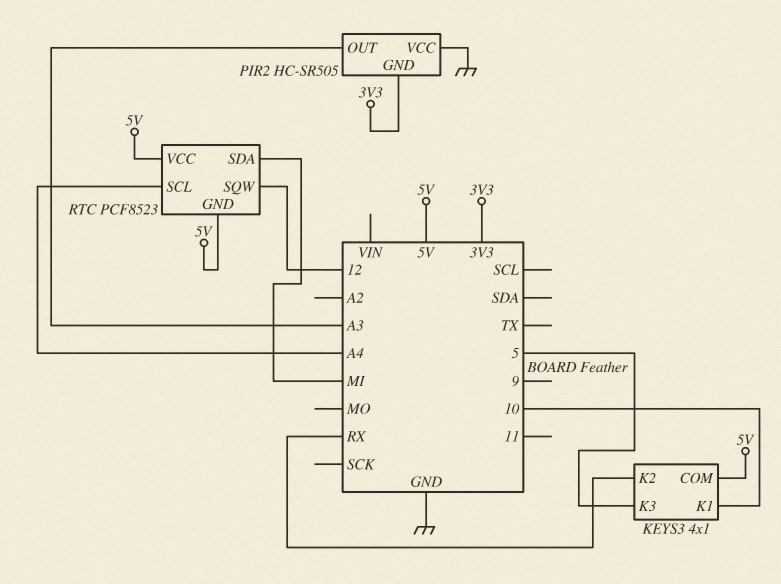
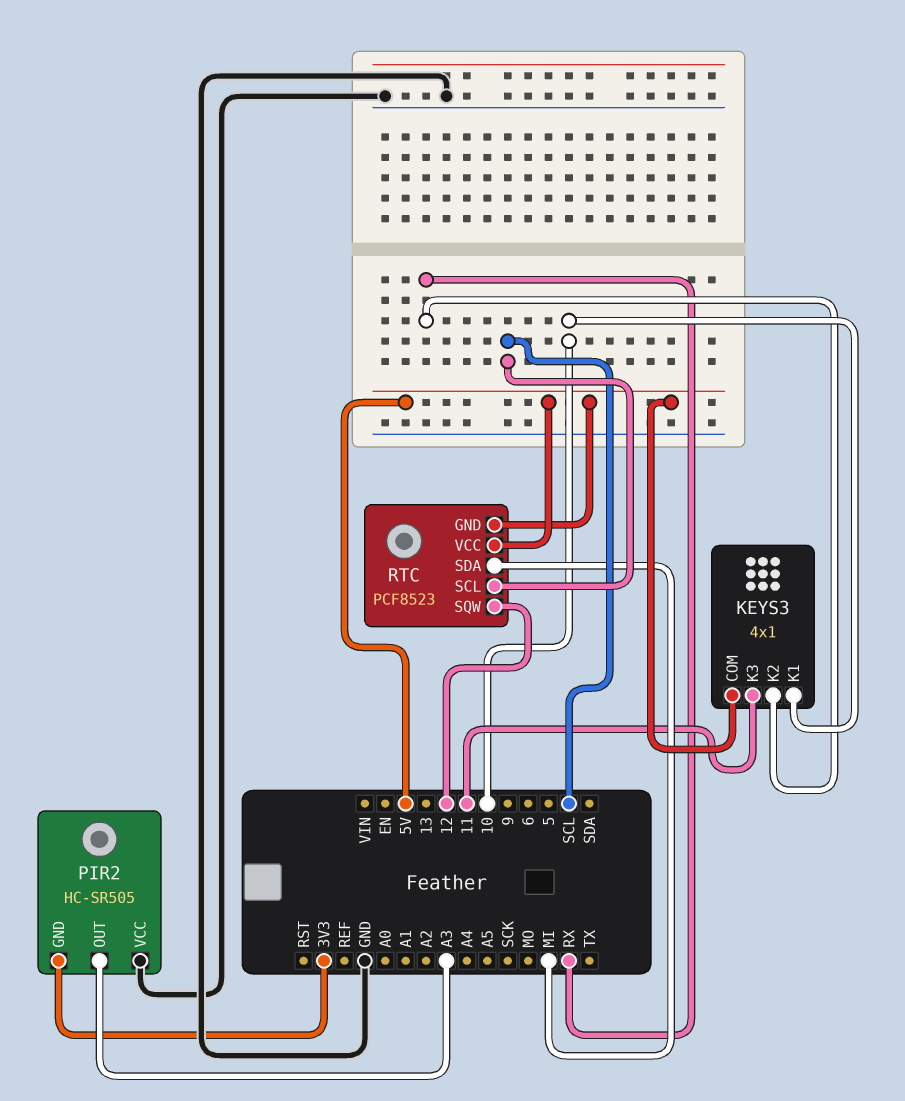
KEYS3 pin K3: 5 -> 11
RTC pin SCL: A4 -> SCL

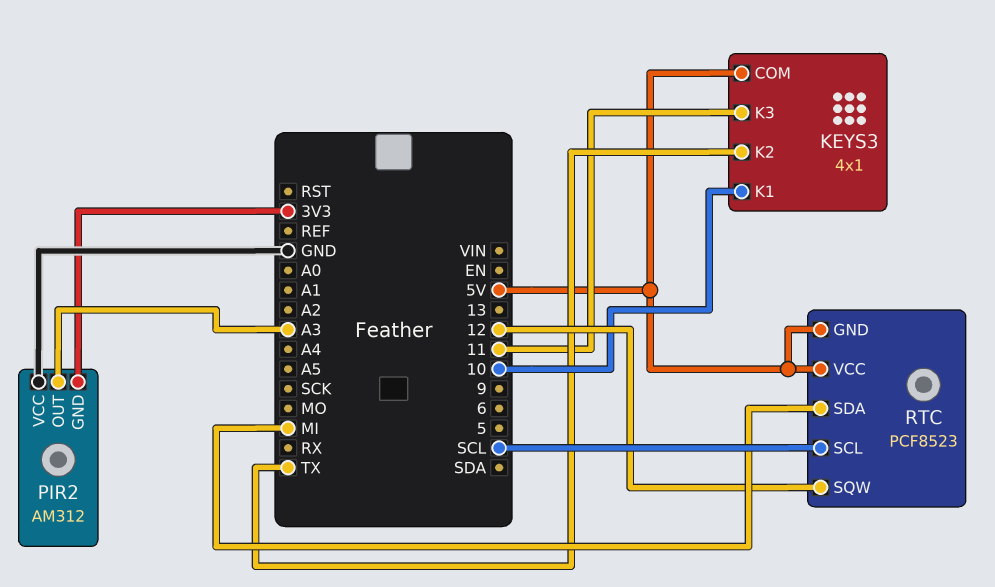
KEYS3 pin K2: RX -> TX
PIR2: HC-SR505 -> AM312

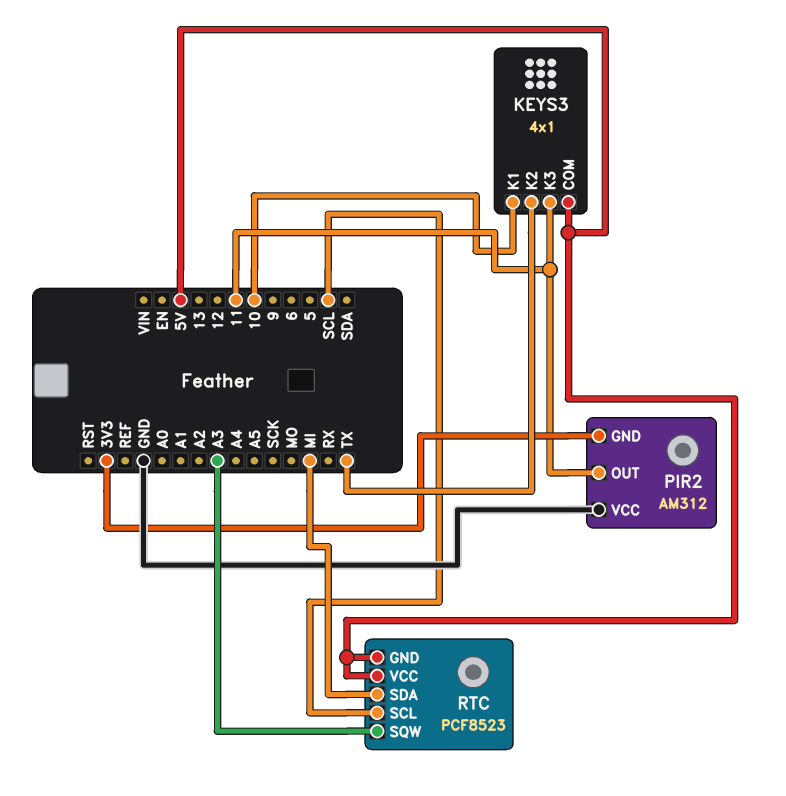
PIR2 pin OUT: A3 -> 11
RTC pin SQW: 12 -> A3

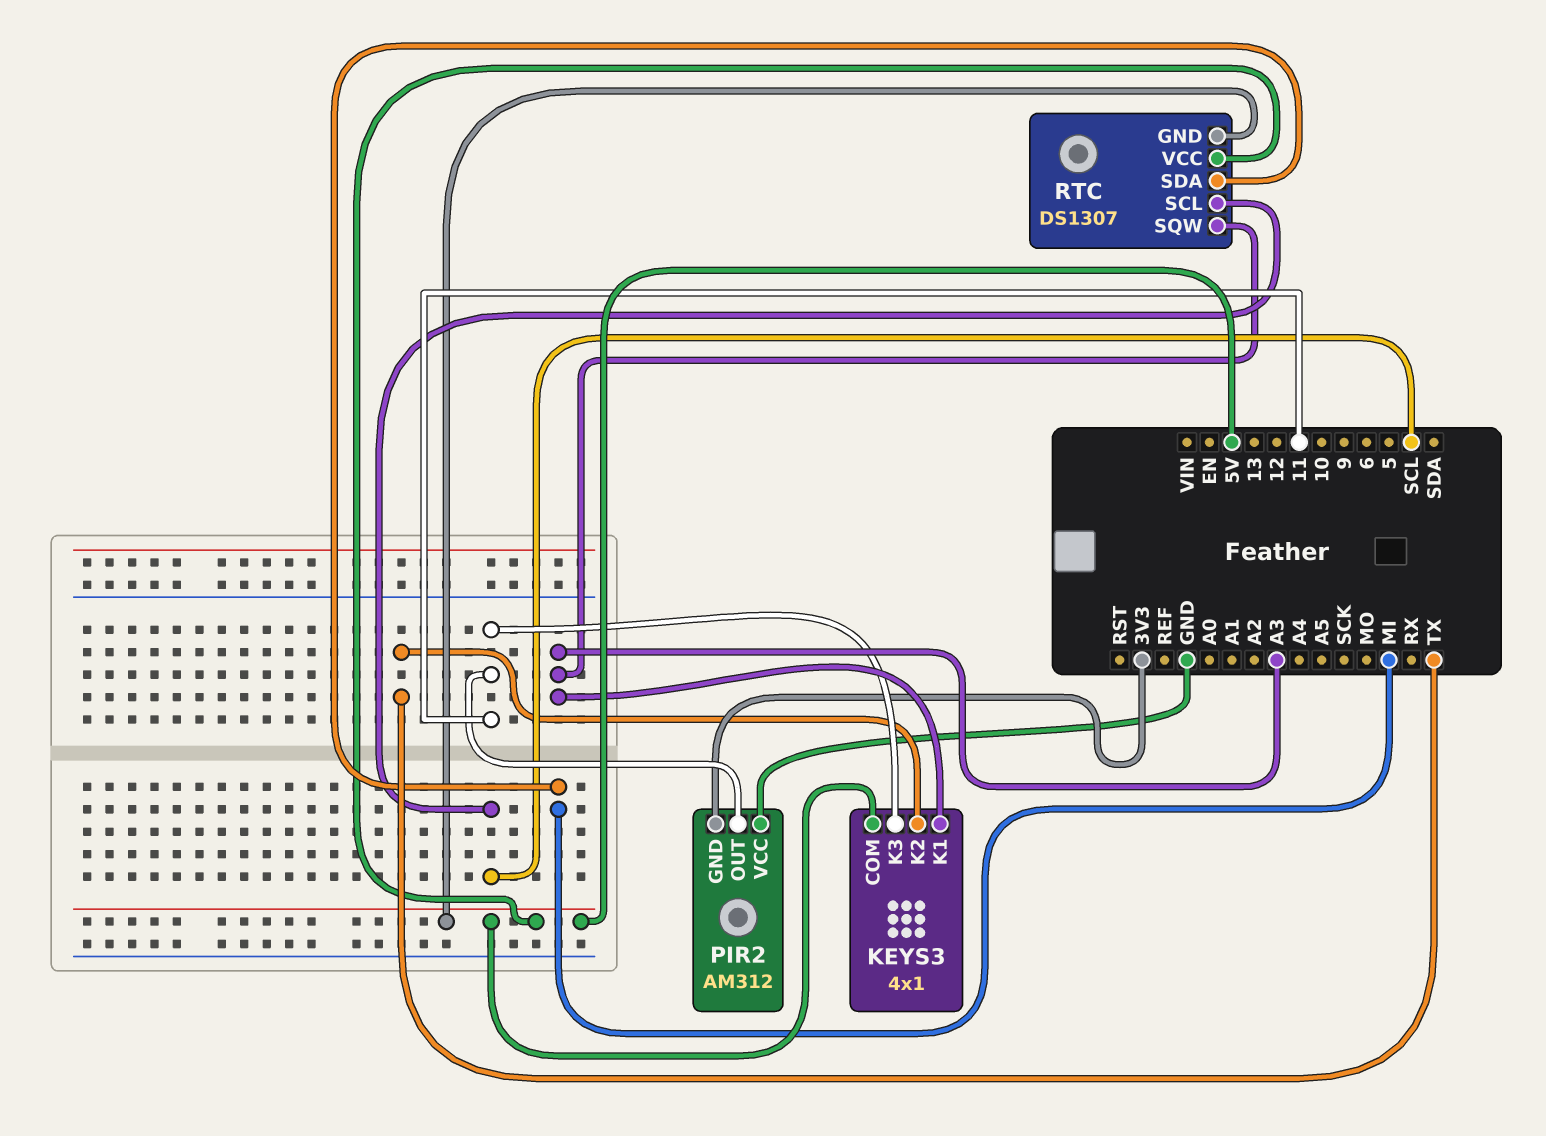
KEYS3 pin K1: 10 -> A3
RTC: PCF8523 -> DS1307

